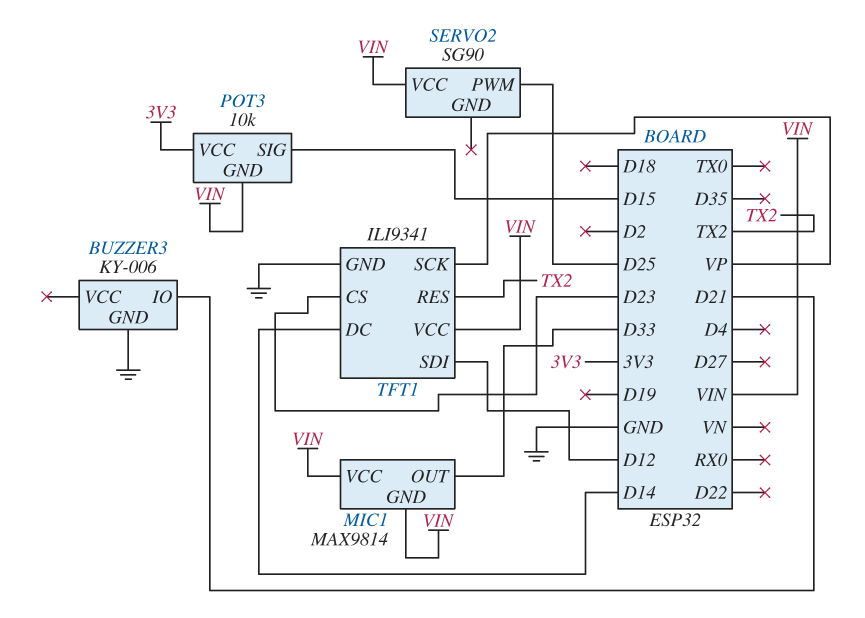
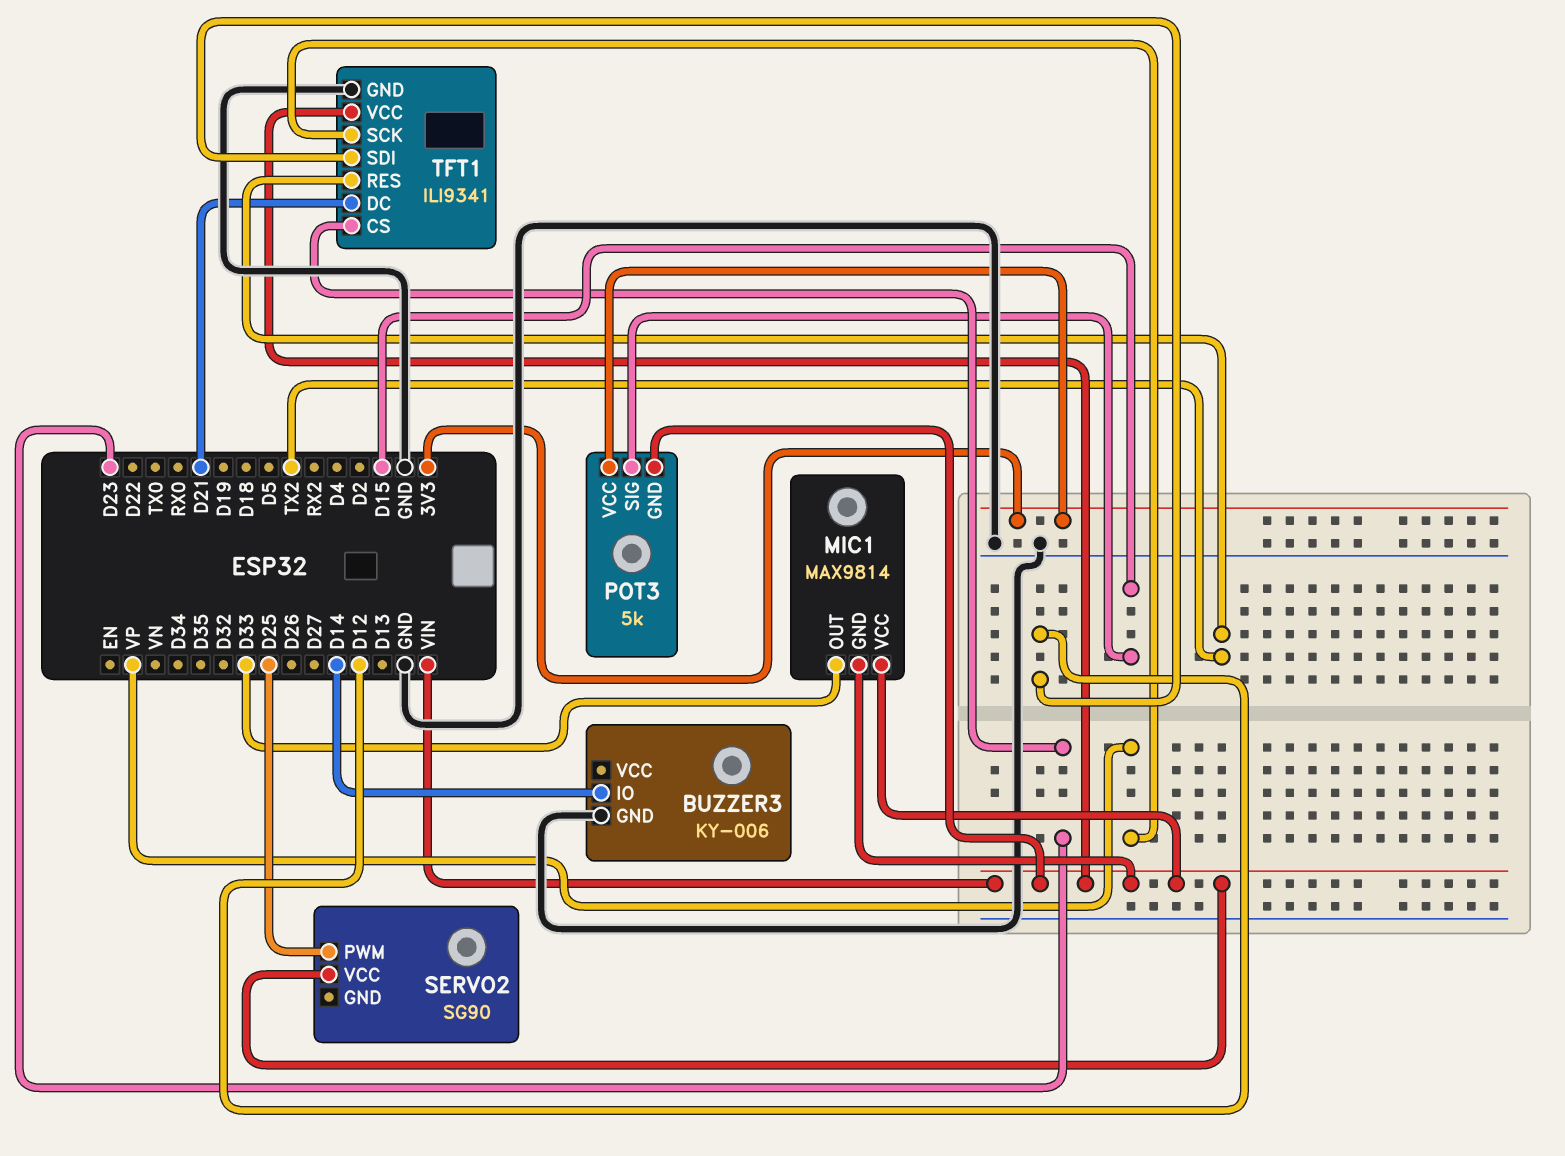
BUZZER3 pin IO: D21 -> D14
POT3: 10k -> 5k
TFT1 pin DC: D14 -> D21

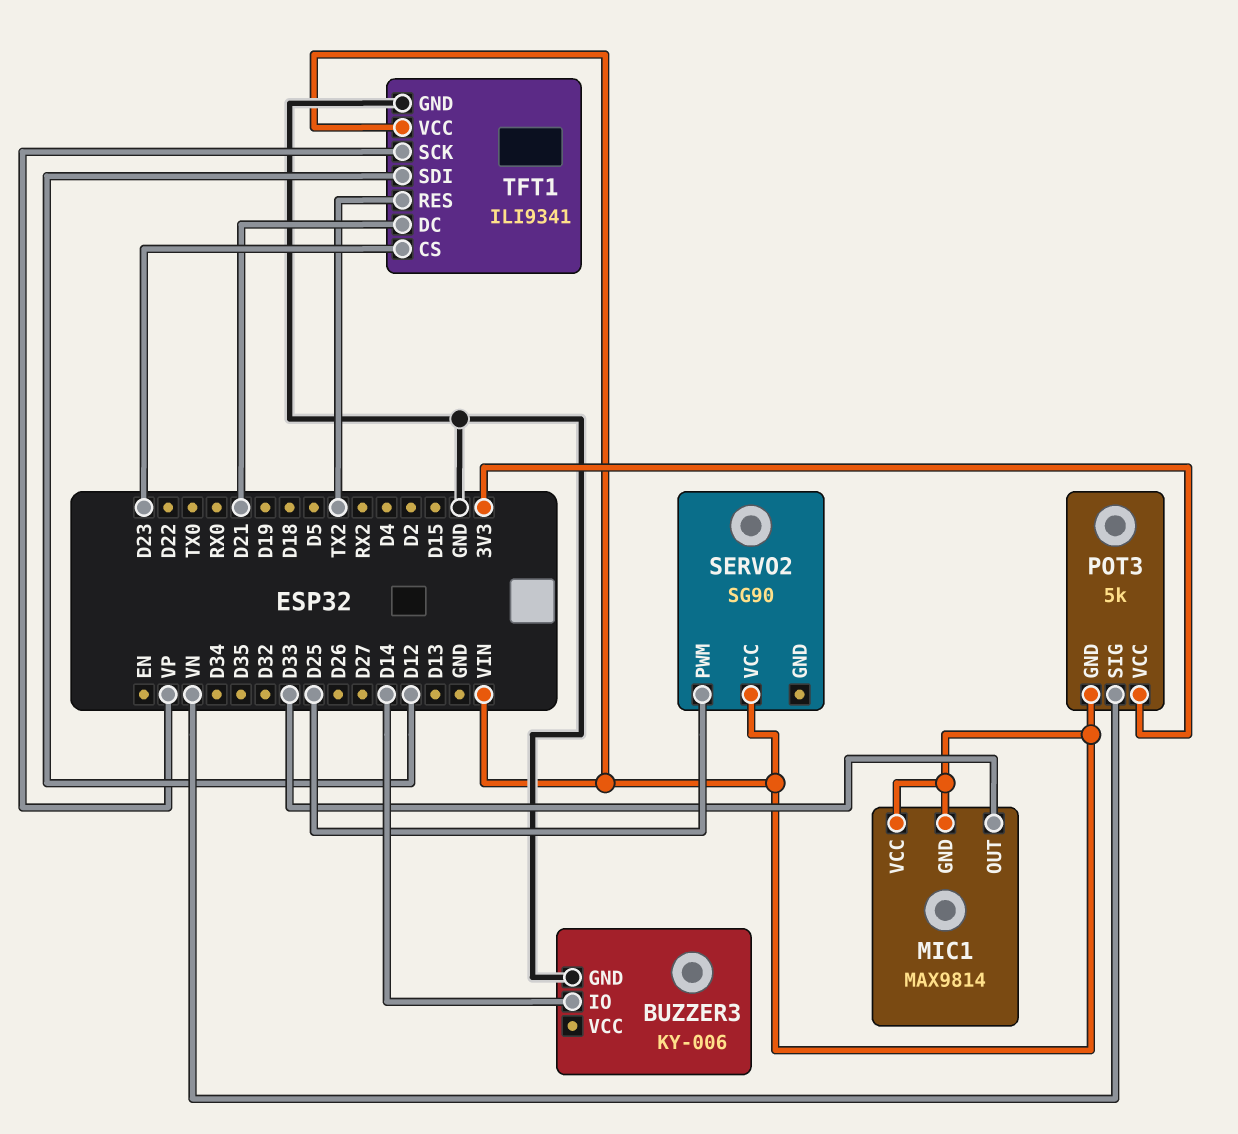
POT3 pin SIG: D15 -> VN

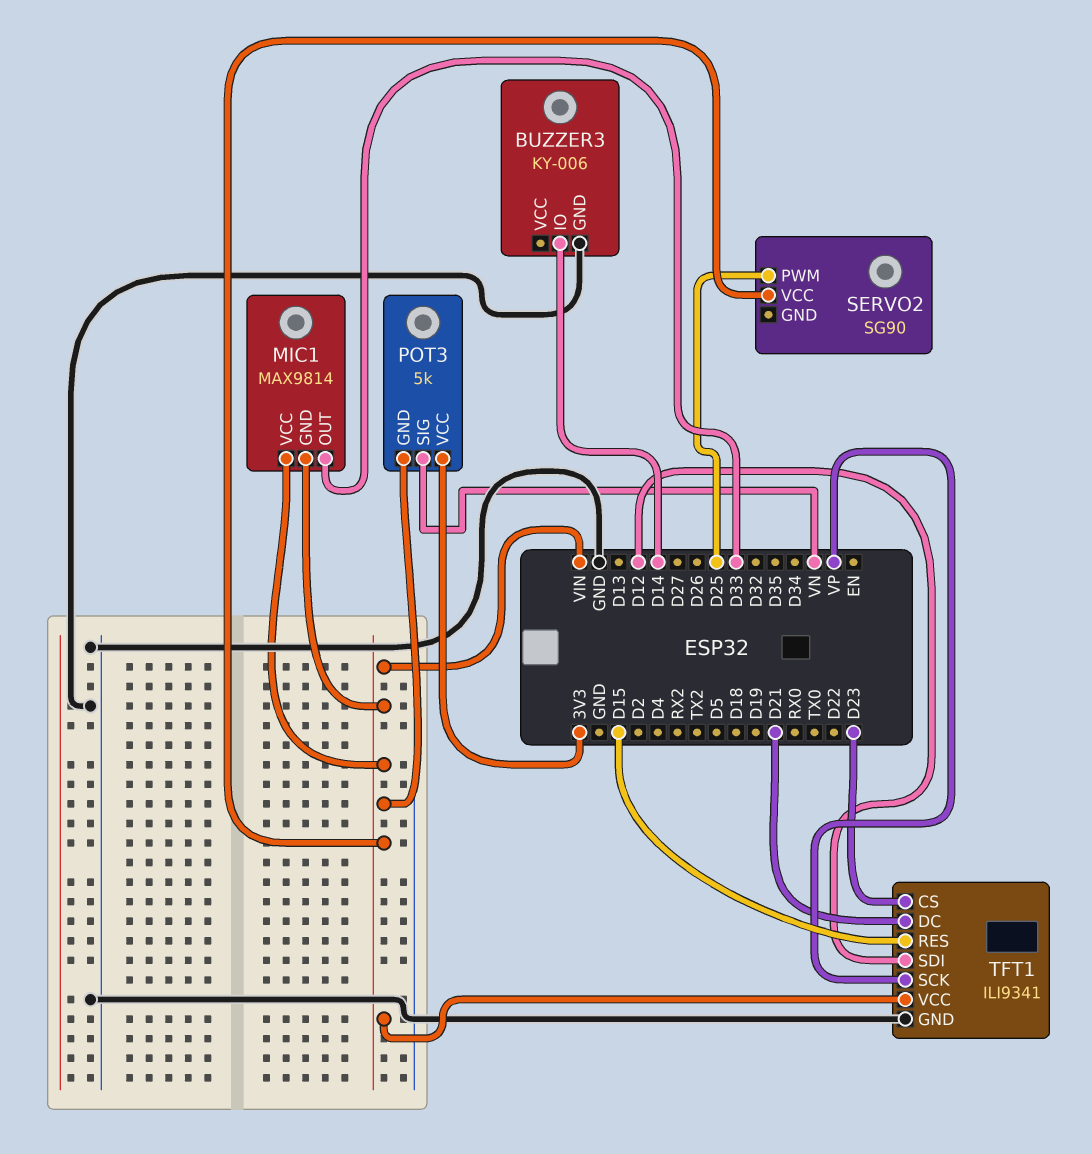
TFT1 pin RES: TX2 -> D15

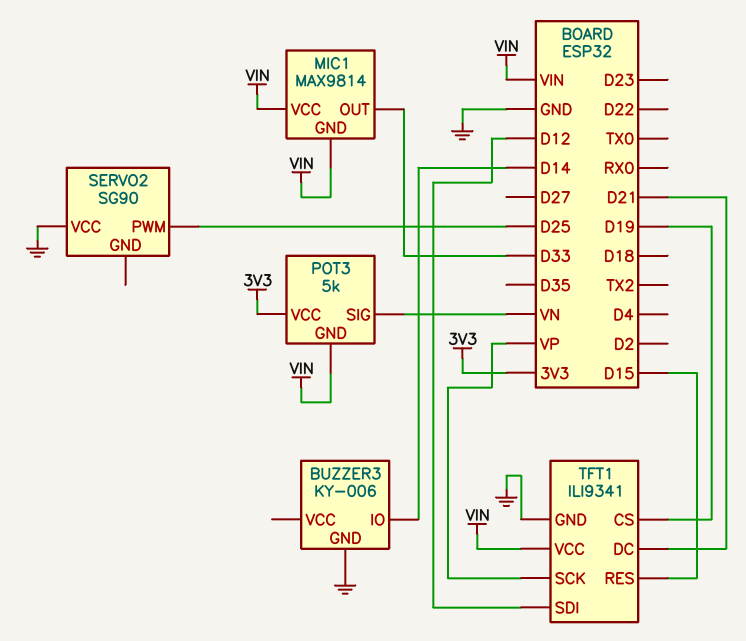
SERVO2 pin VCC: VIN -> GND
TFT1 pin CS: D23 -> D19

